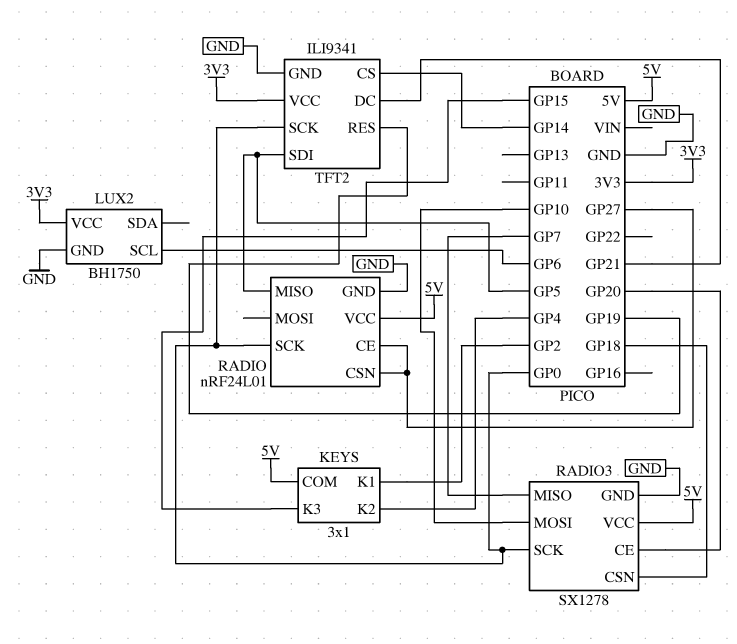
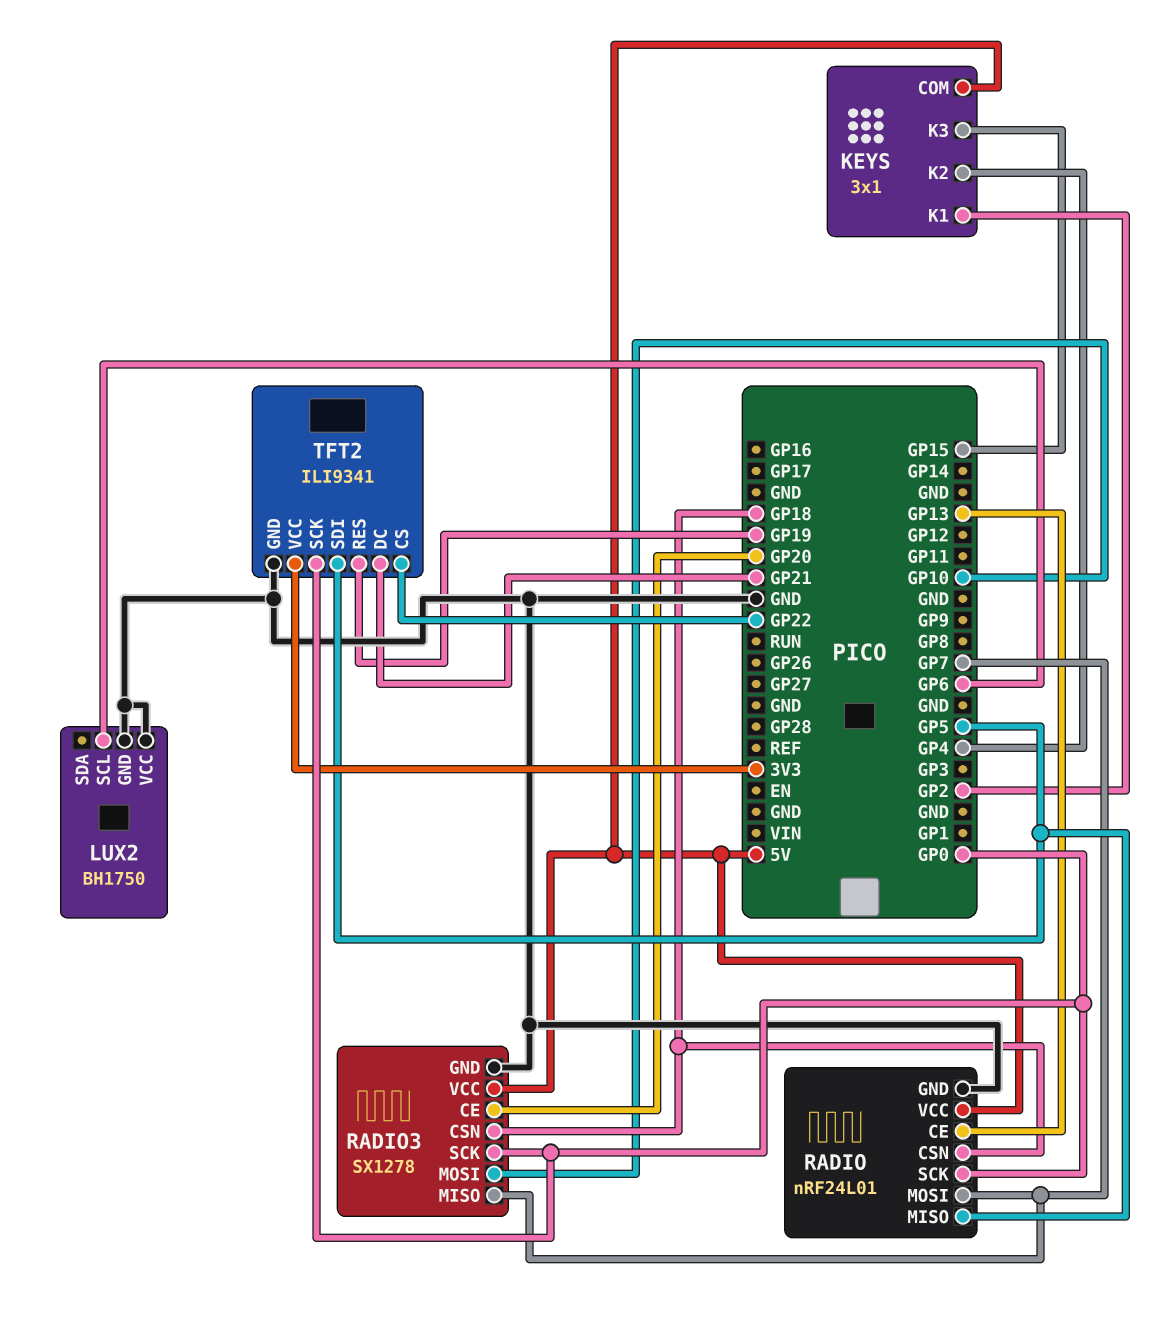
LUX2 pin VCC: 3V3 -> GND
RADIO pin CE: GP27 -> GP13
RADIO pin CSN: GP27 -> GP18
RADIO pin MOSI: none -> GP7
TFT2 pin CS: GP14 -> GP22

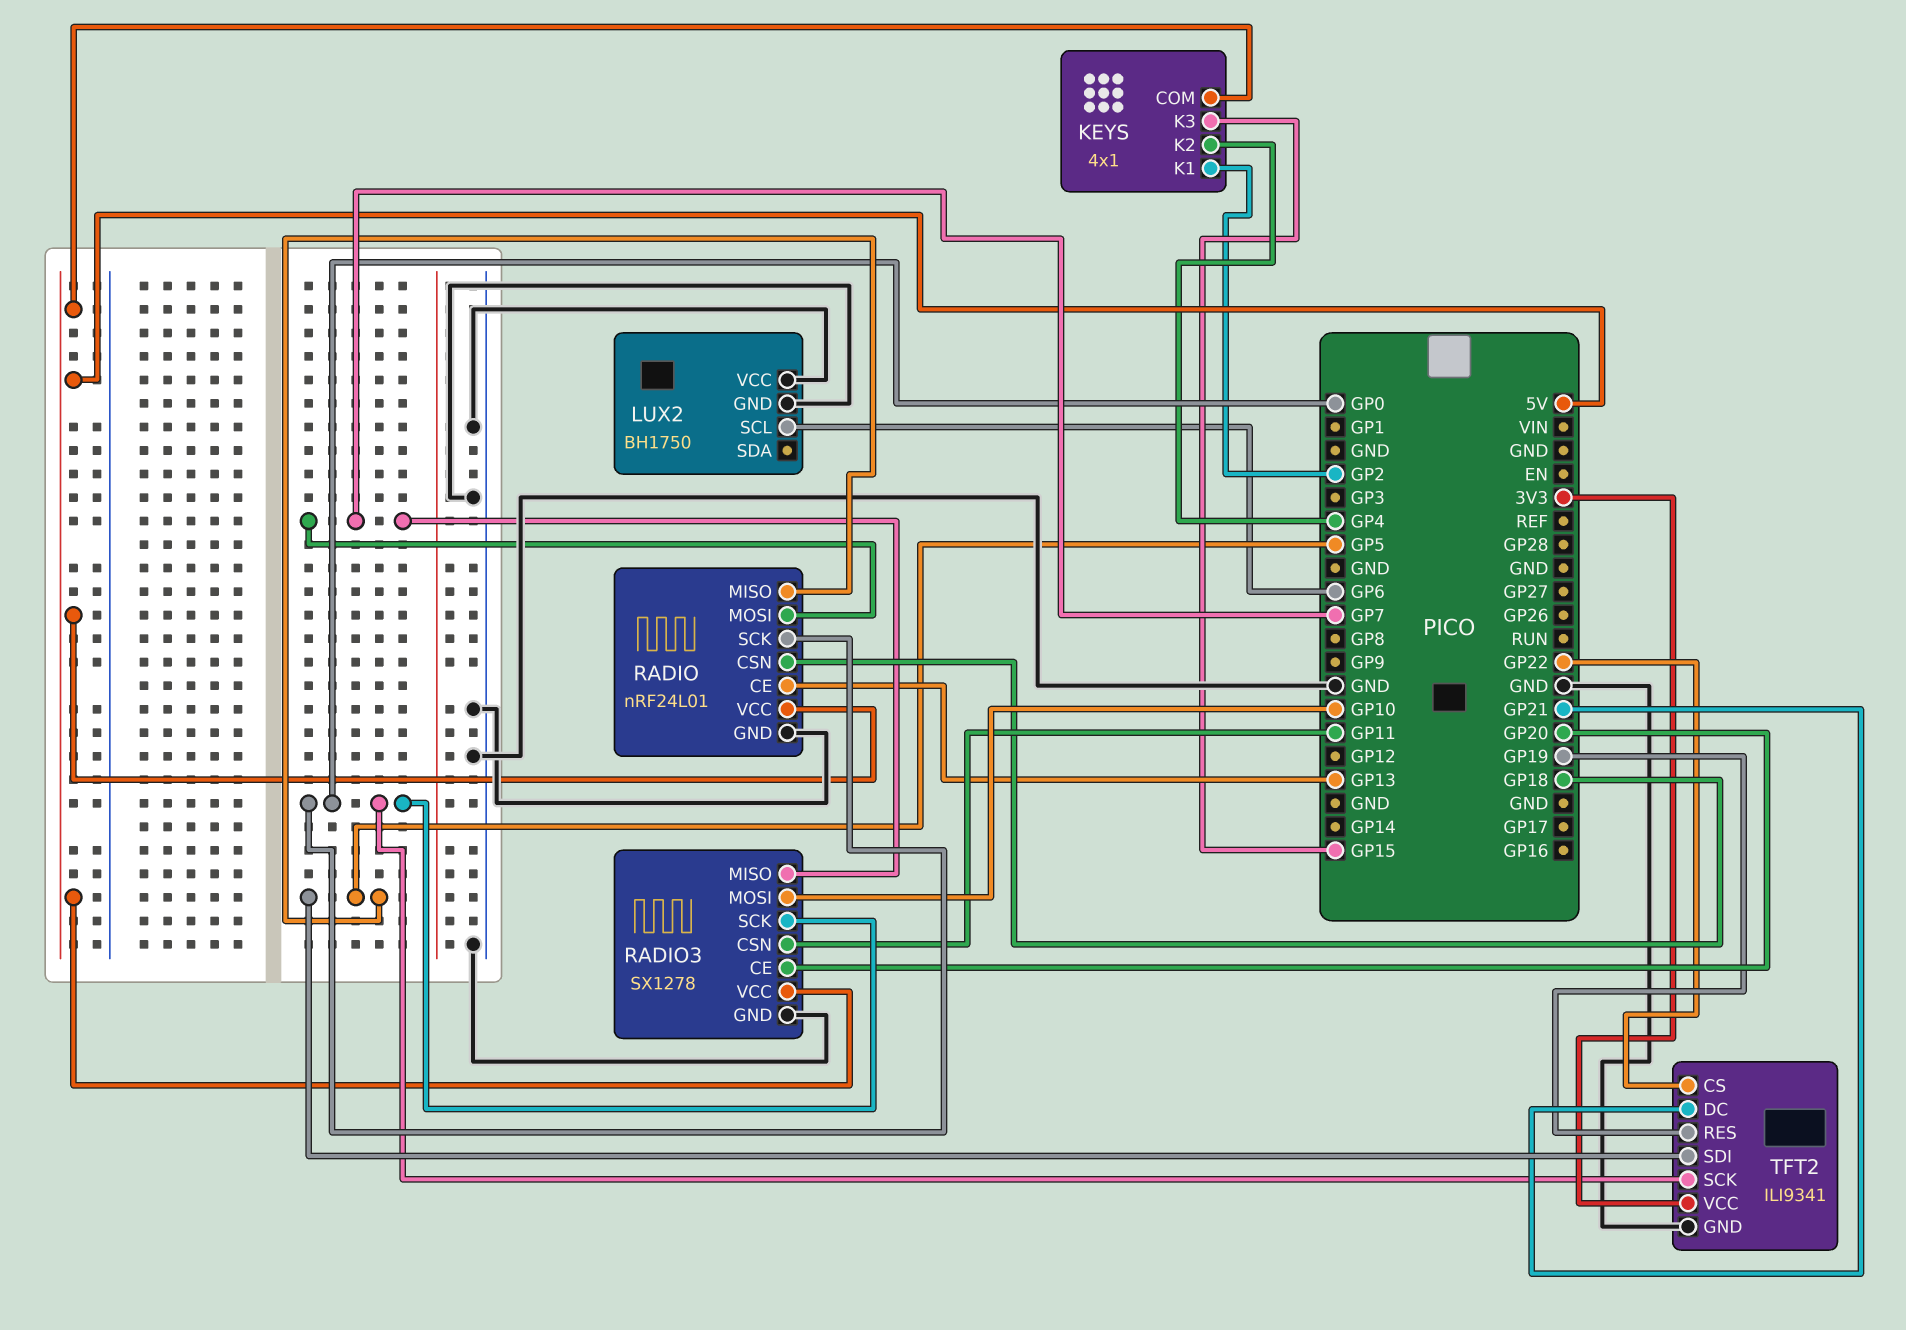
KEYS: 3x1 -> 4x1
RADIO3 pin CSN: GP18 -> GP11

